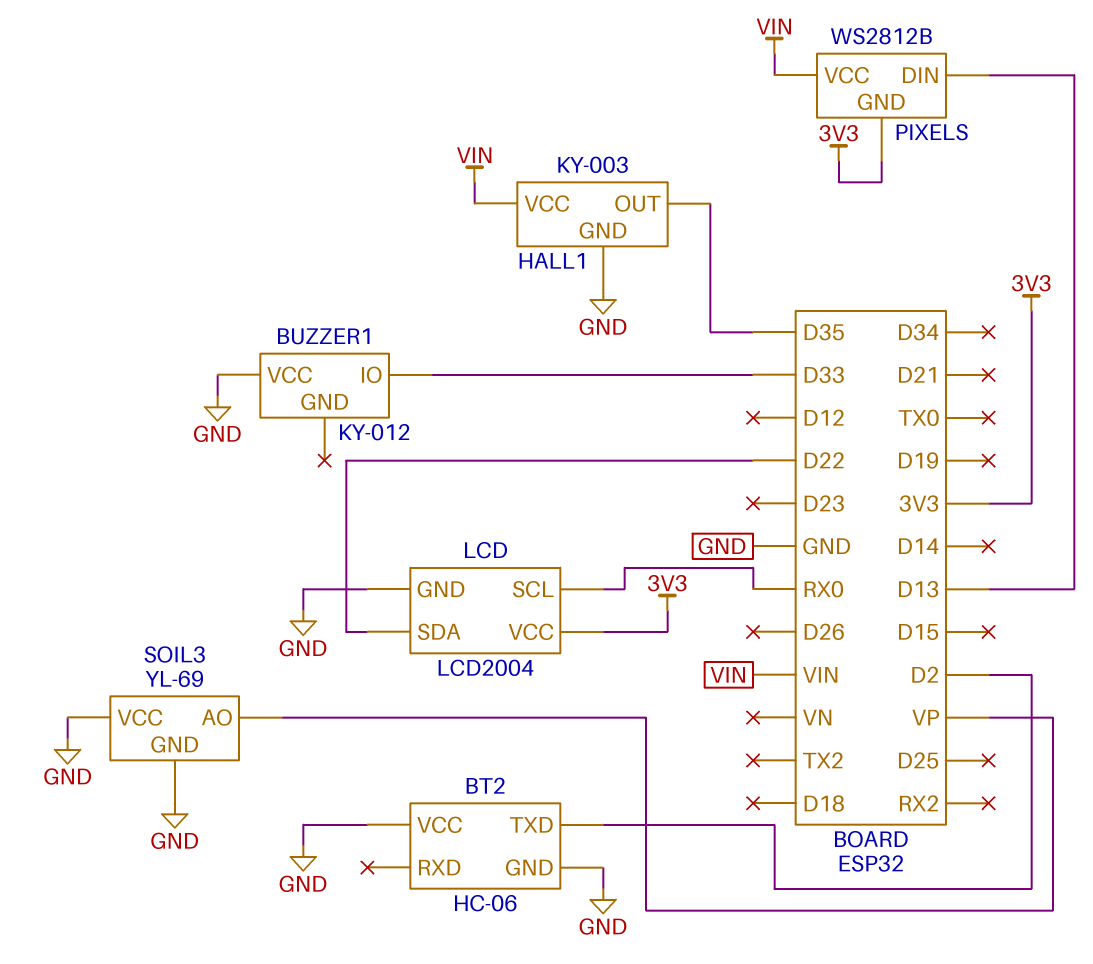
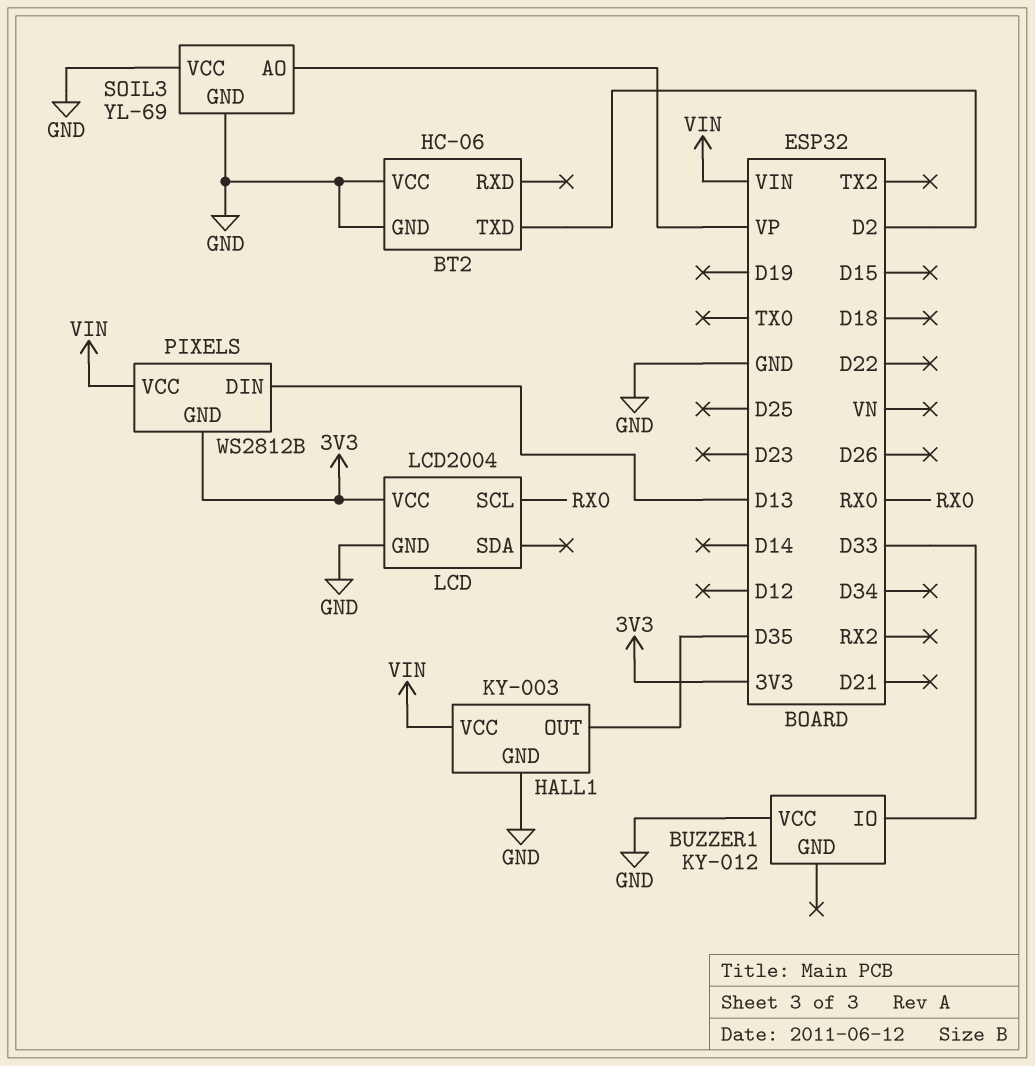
LCD pin SDA: D22 -> none

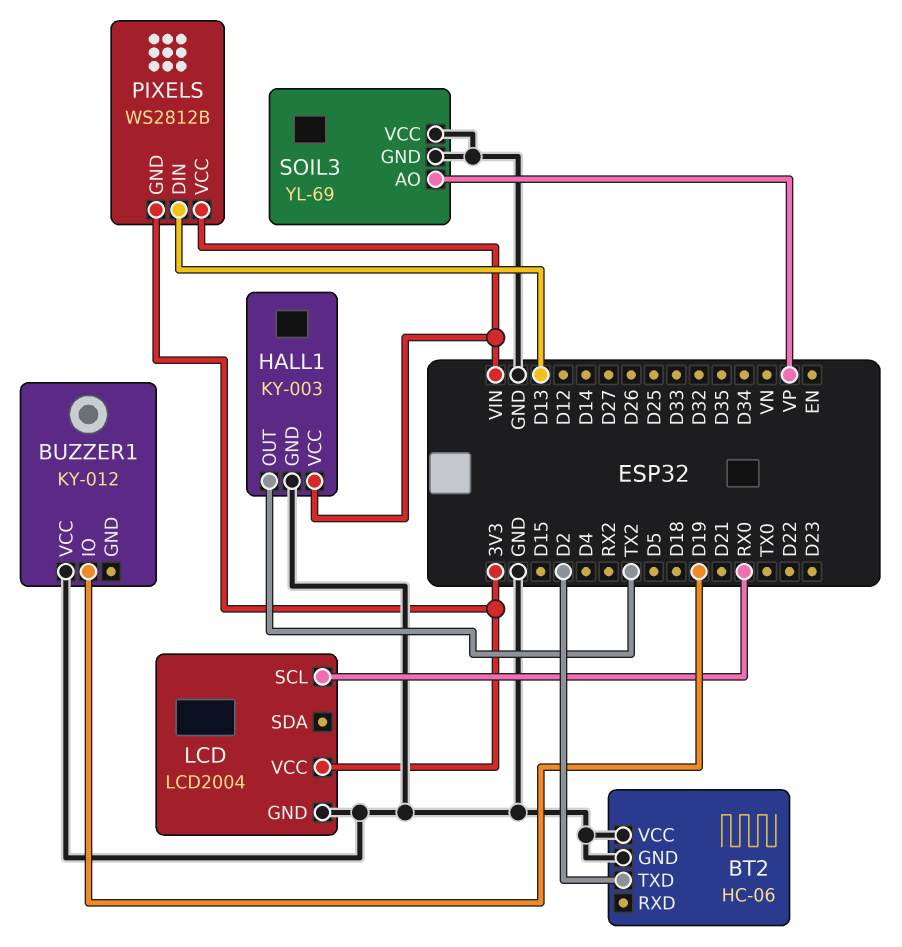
BUZZER1 pin IO: D33 -> D19
HALL1 pin OUT: D35 -> TX2

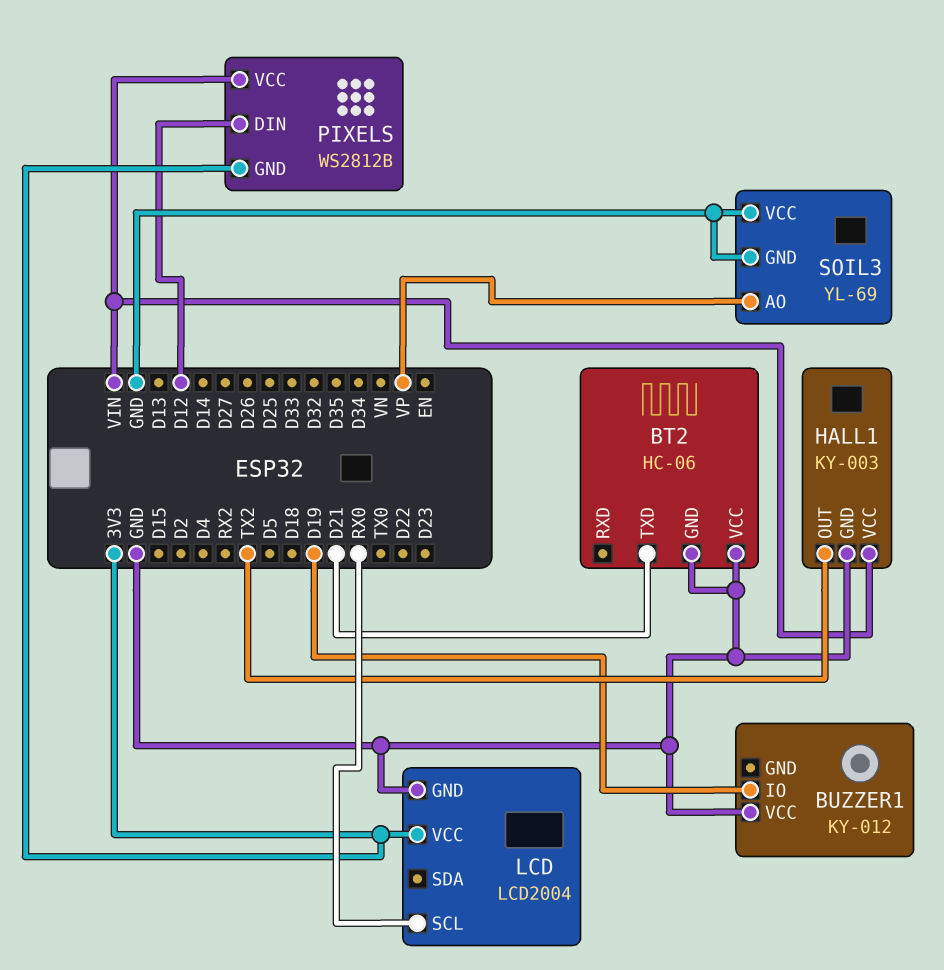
BT2 pin TXD: D2 -> D21
PIXELS pin DIN: D13 -> D12

